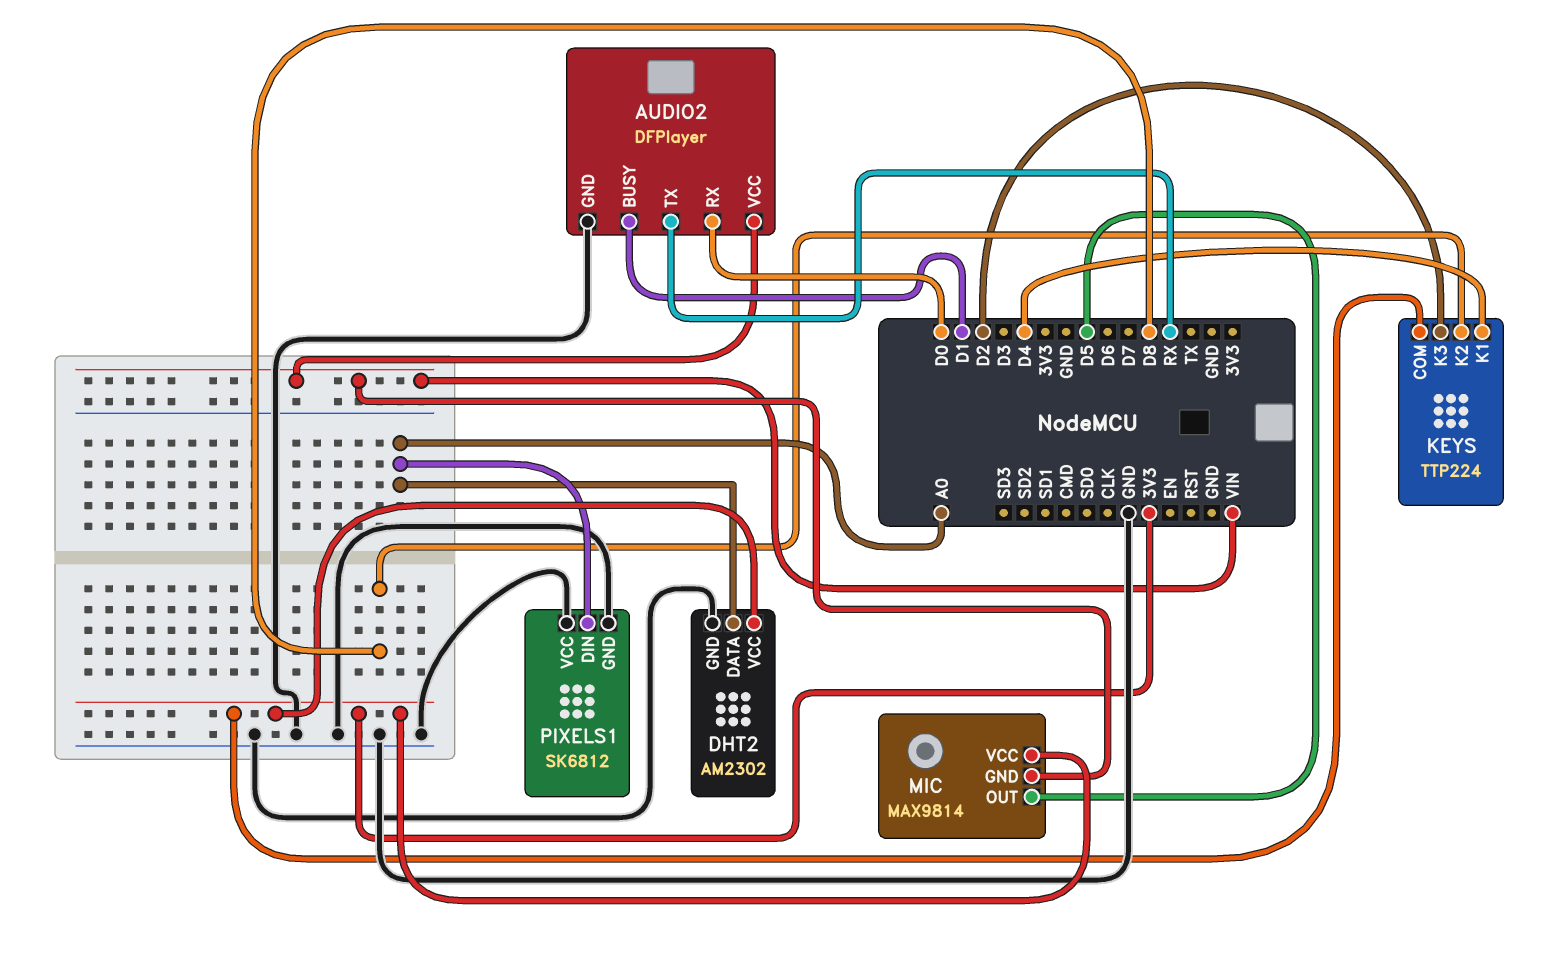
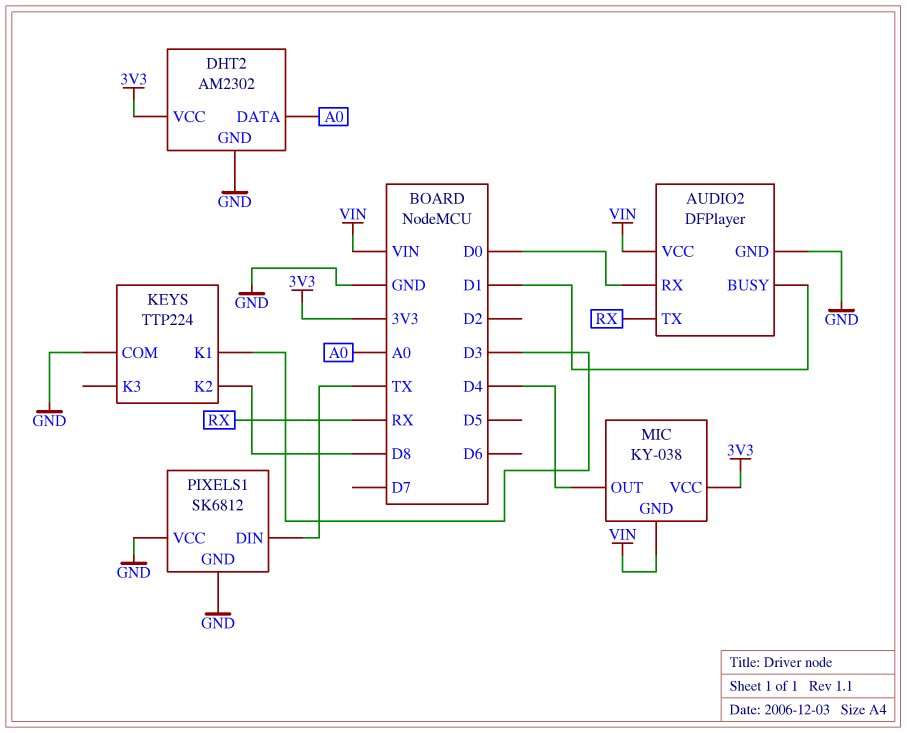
KEYS pin COM: 3V3 -> GND
KEYS pin K1: D4 -> D3
KEYS pin K3: D2 -> none
MIC: MAX9814 -> KY-038
MIC pin OUT: D5 -> D4
PIXELS1 pin DIN: A0 -> TX

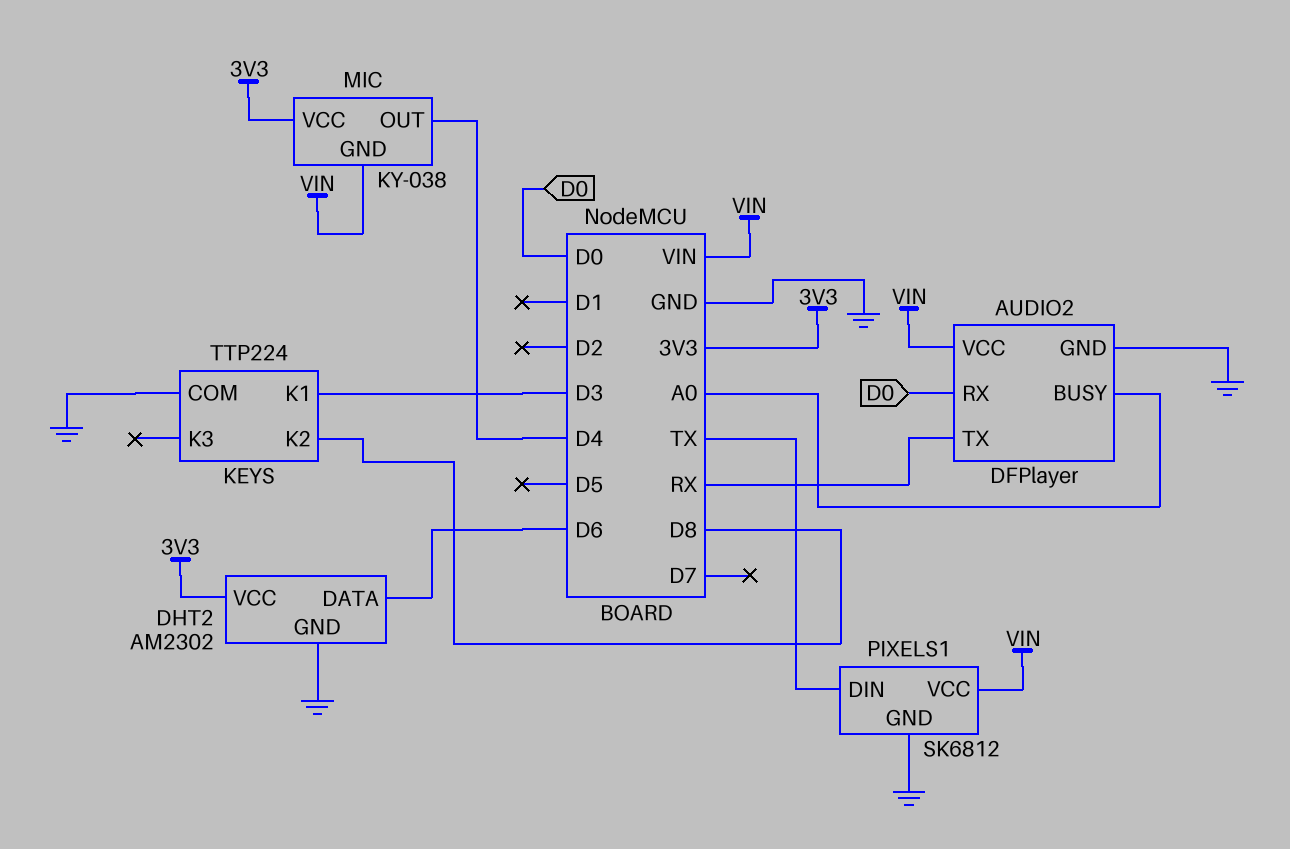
AUDIO2 pin BUSY: D1 -> A0
DHT2 pin DATA: A0 -> D6
PIXELS1 pin VCC: GND -> VIN

